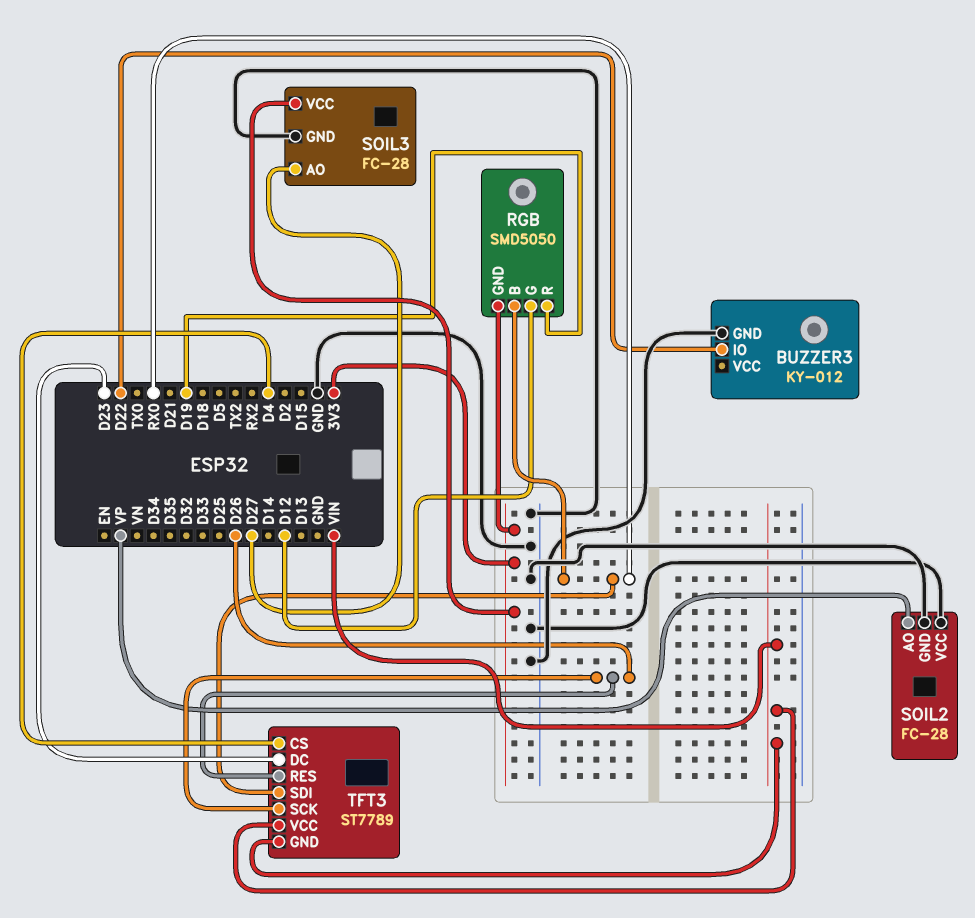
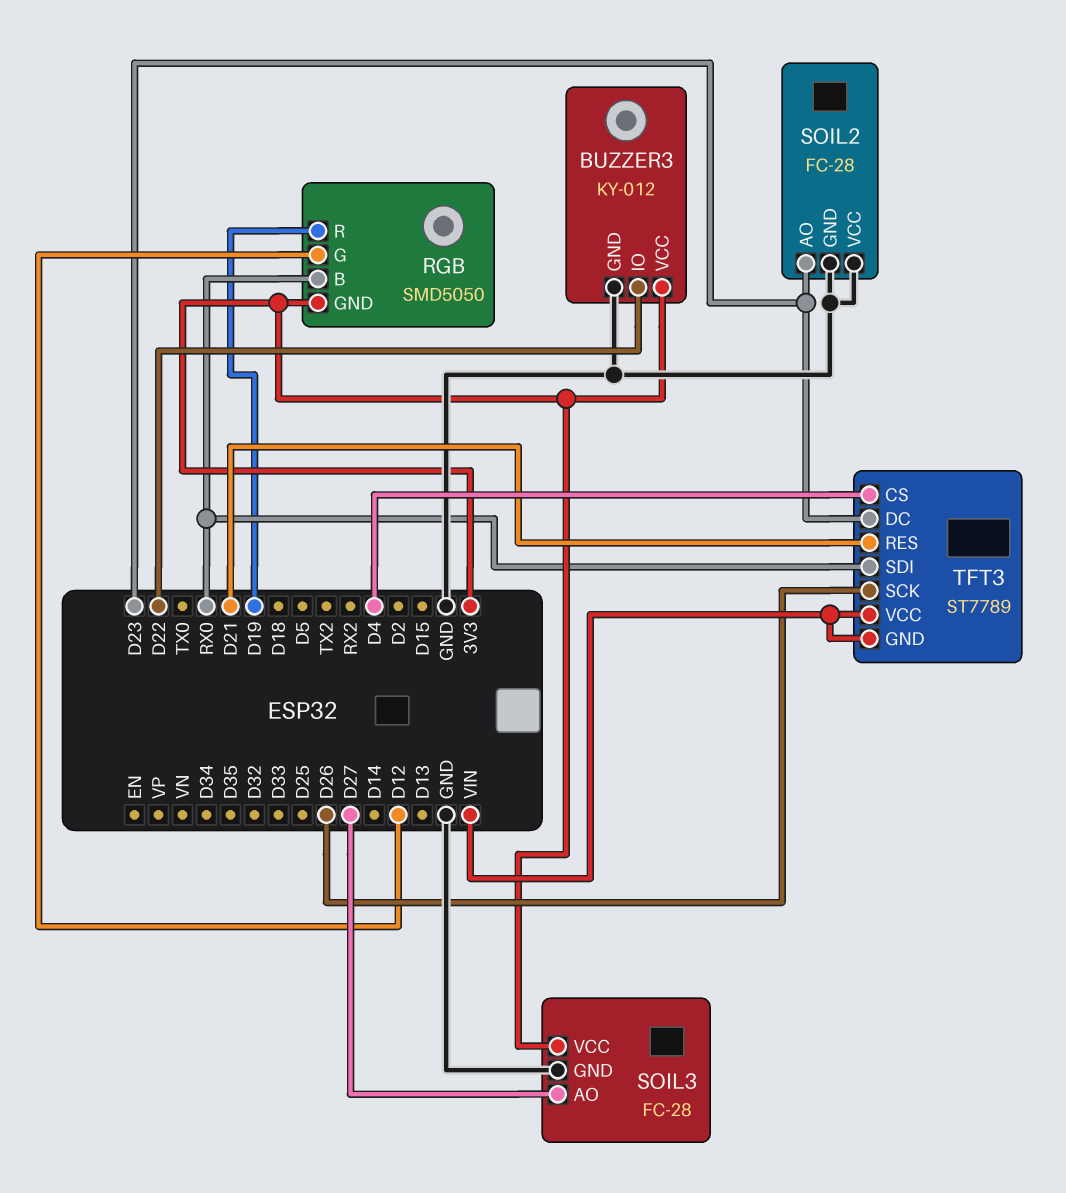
BUZZER3 pin VCC: none -> 3V3
SOIL2 pin AO: VP -> D23
TFT3 pin RES: D26 -> D21

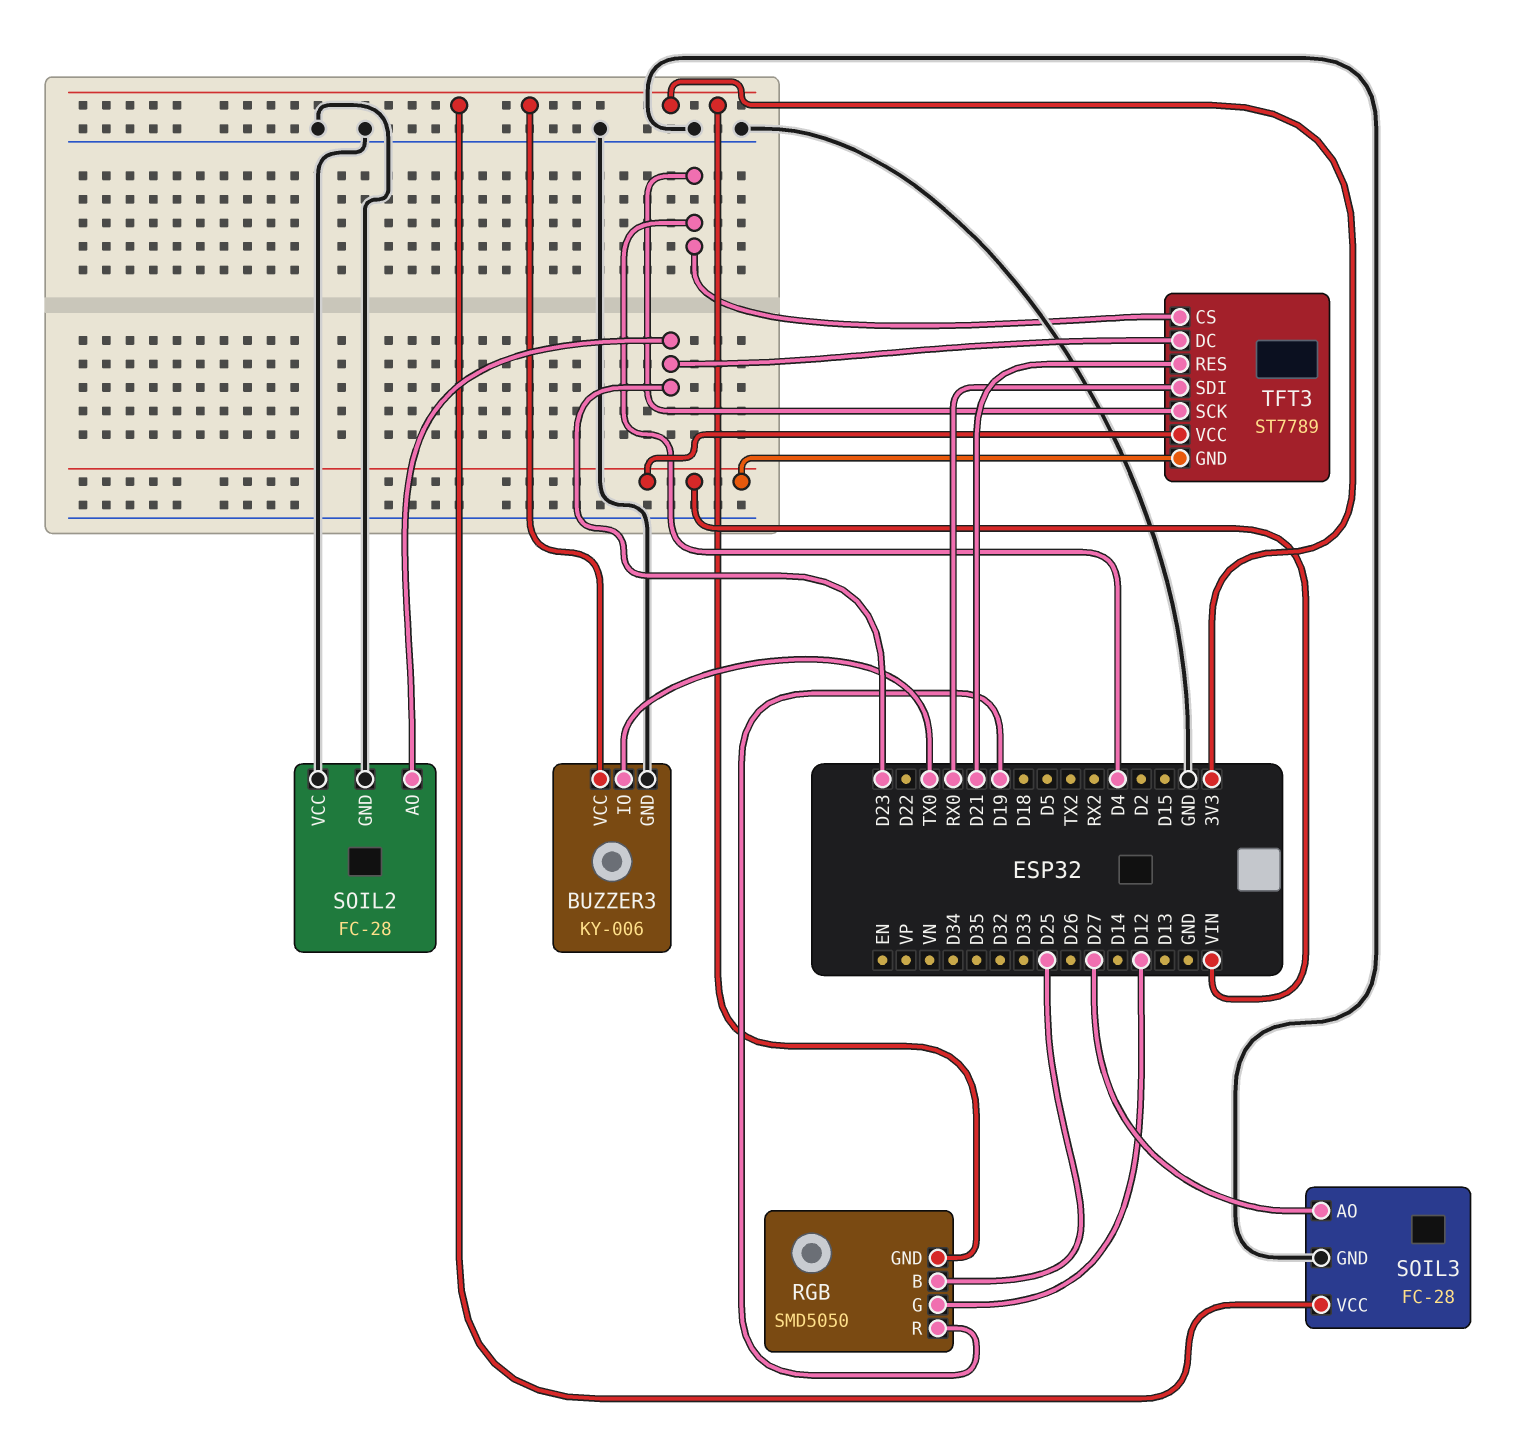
BUZZER3: KY-012 -> KY-006
BUZZER3 pin IO: D22 -> TX0
RGB pin B: RX0 -> D25
TFT3 pin SCK: D26 -> D4

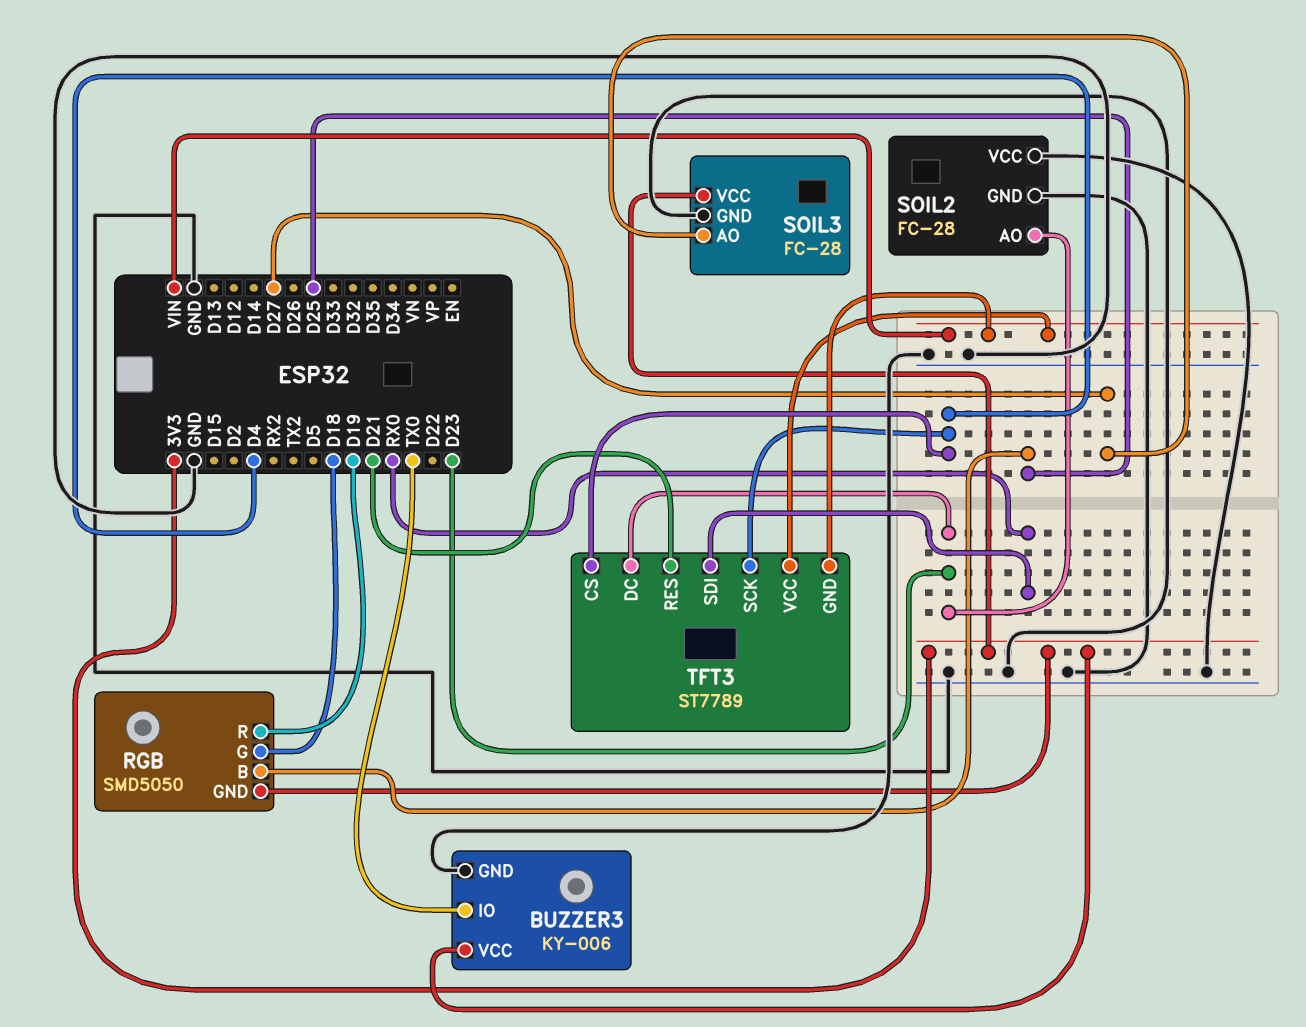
RGB pin G: D12 -> D18

